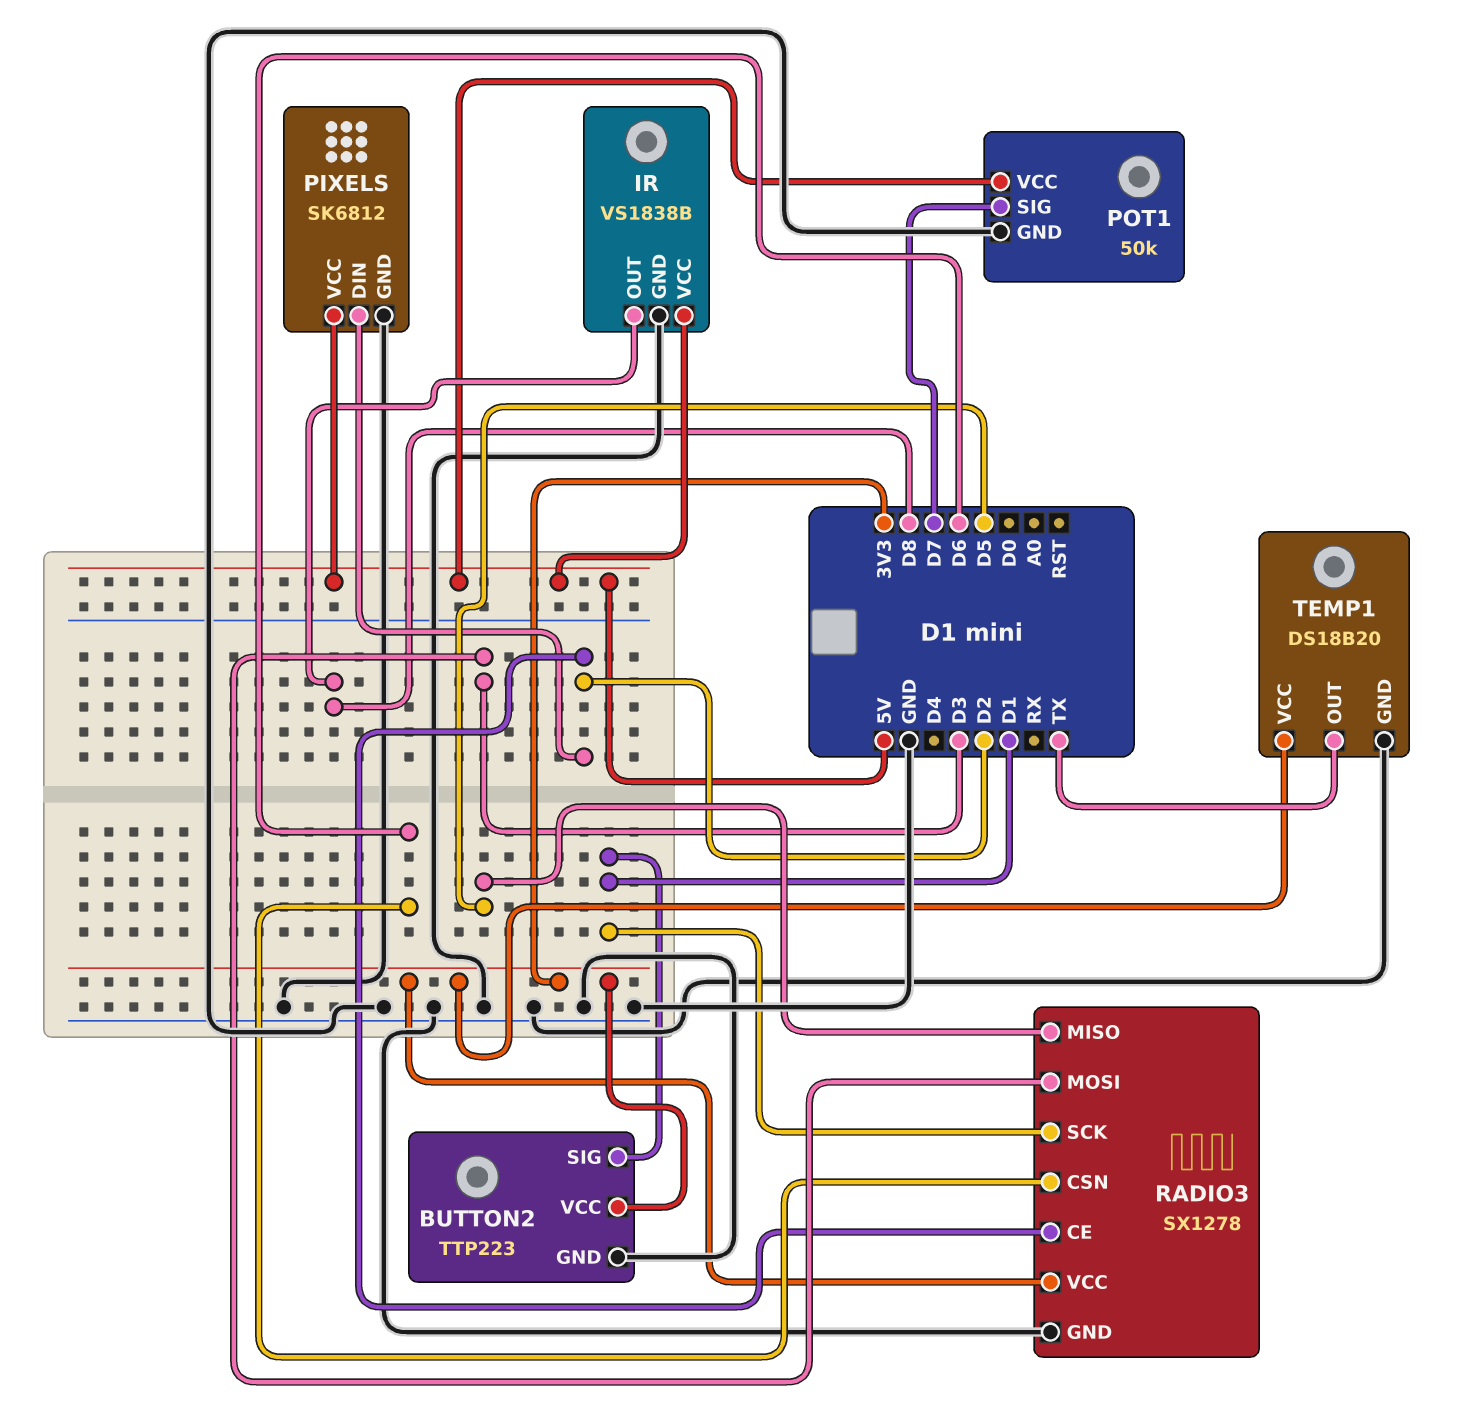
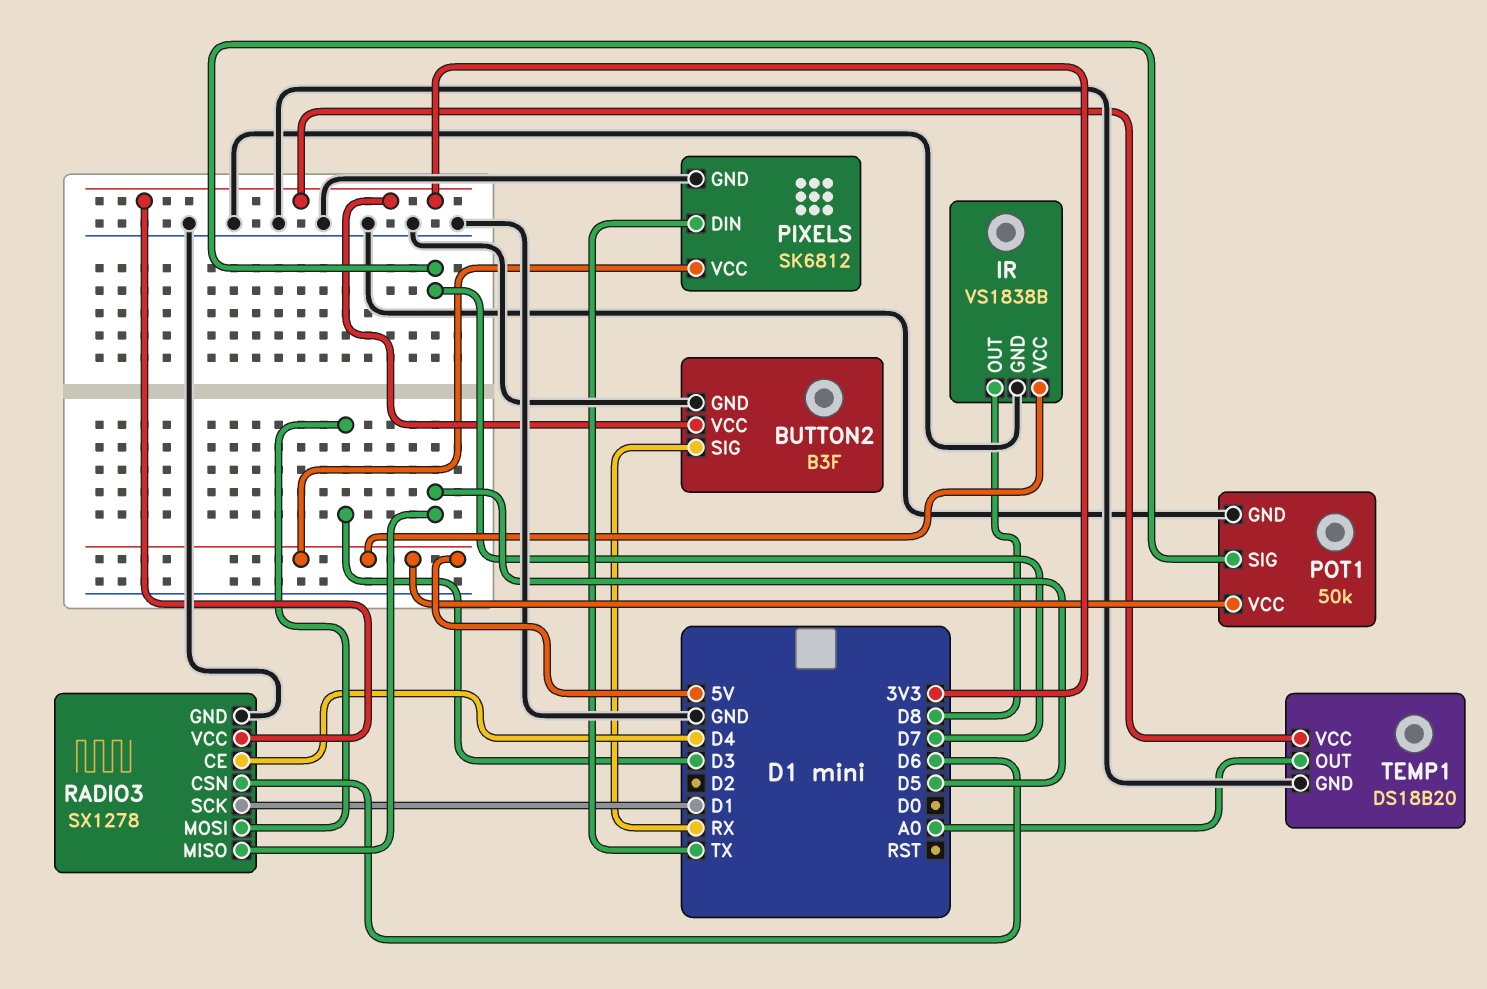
BUTTON2: TTP223 -> B3F
BUTTON2 pin SIG: D1 -> RX
PIXELS pin DIN: D2 -> TX
RADIO3 pin CE: D2 -> D4
TEMP1 pin OUT: TX -> A0

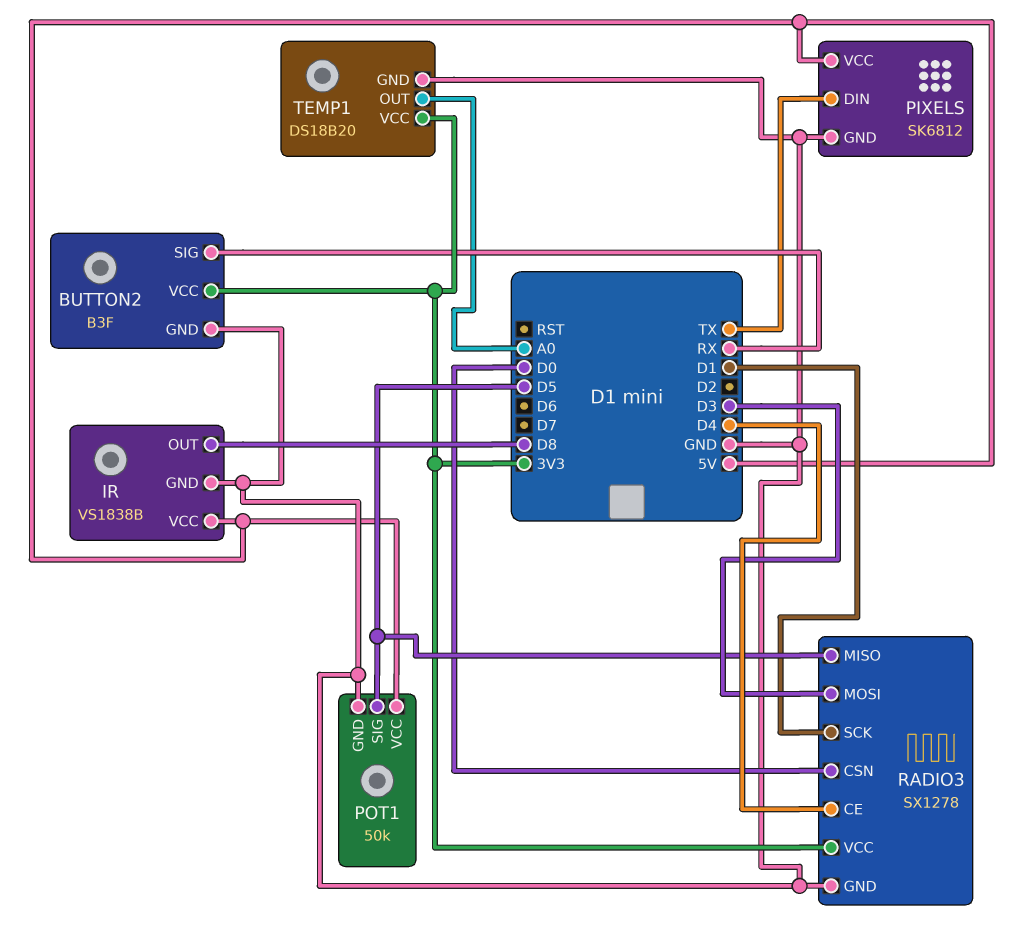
POT1 pin SIG: D7 -> D5
RADIO3 pin CSN: D6 -> D0

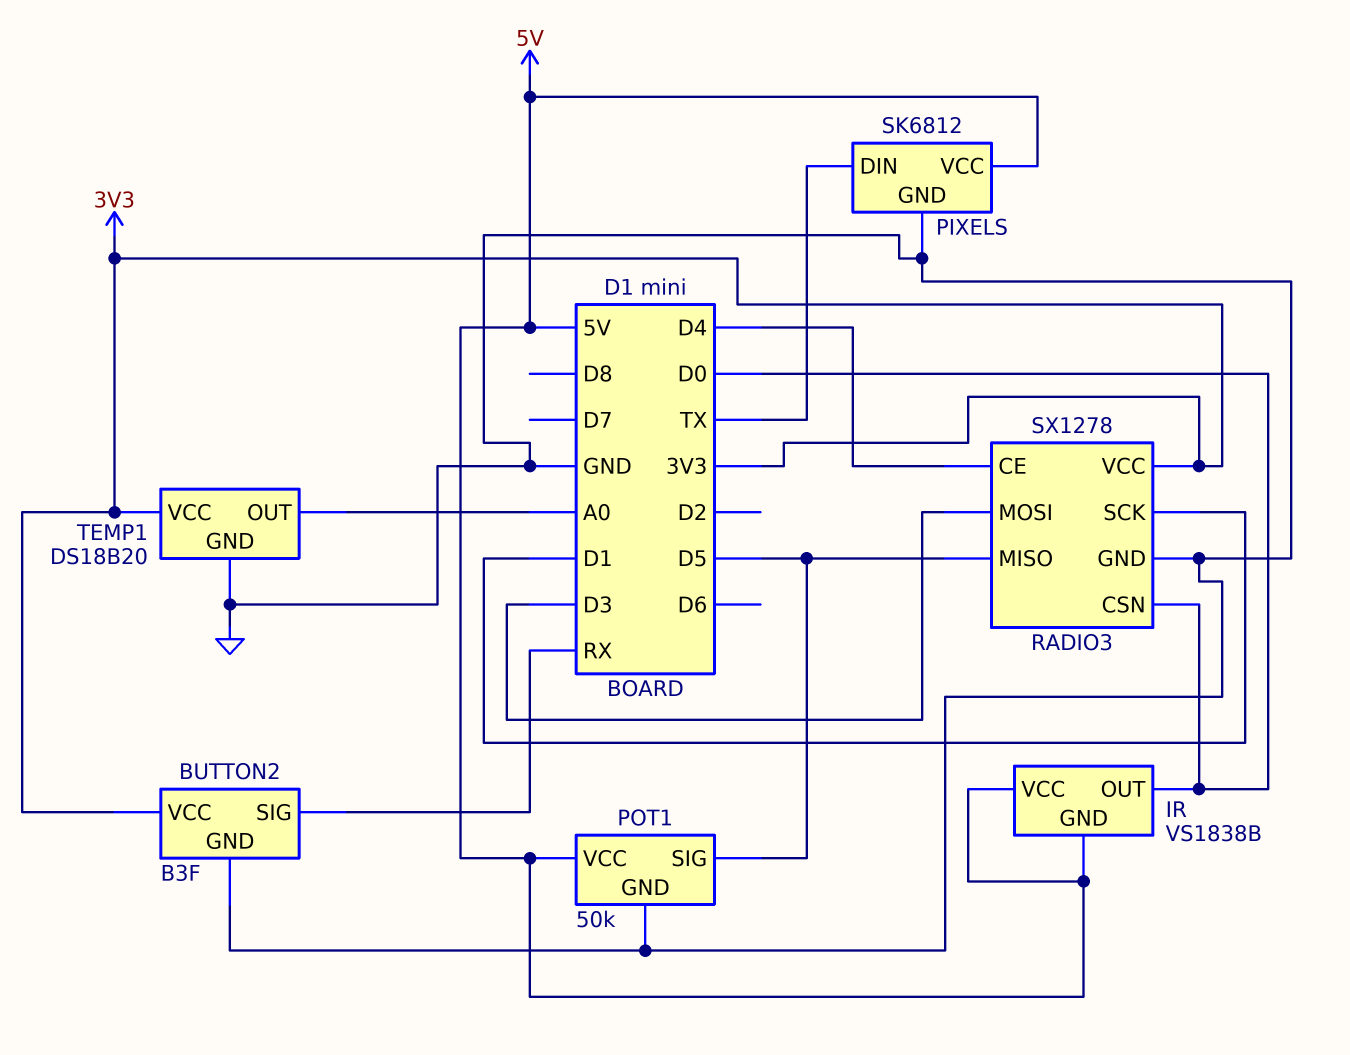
IR pin GND: GND -> 5V
IR pin OUT: D8 -> D0

